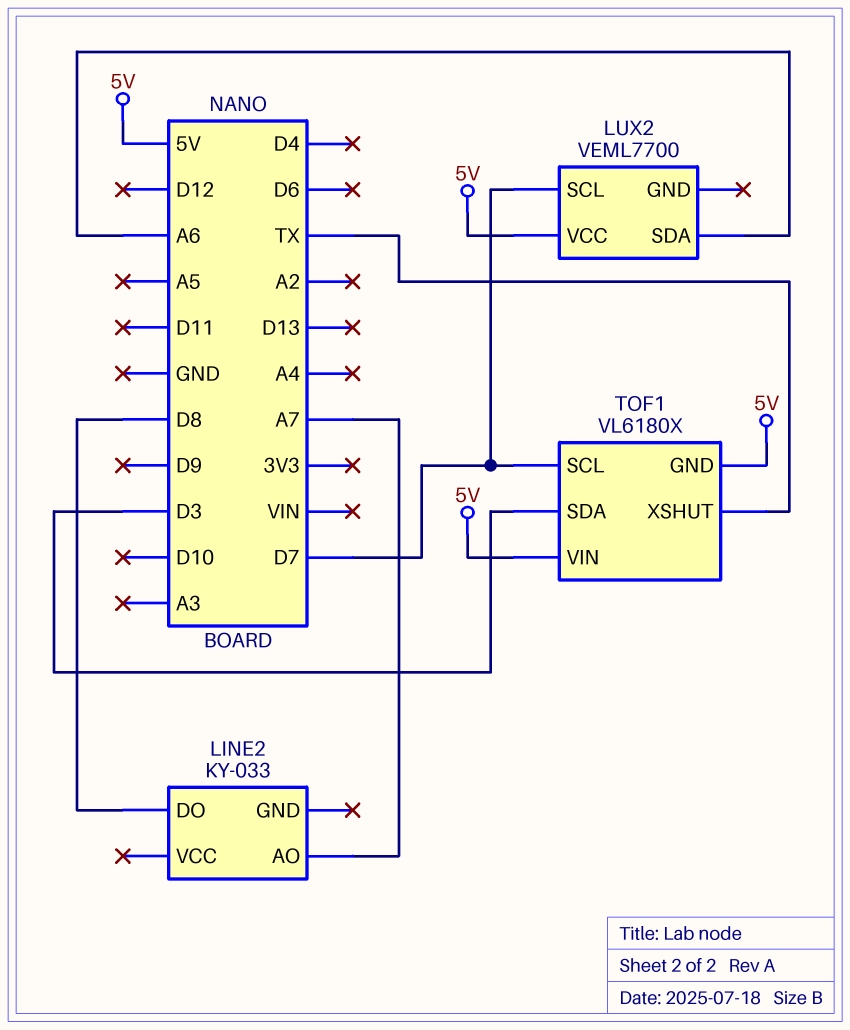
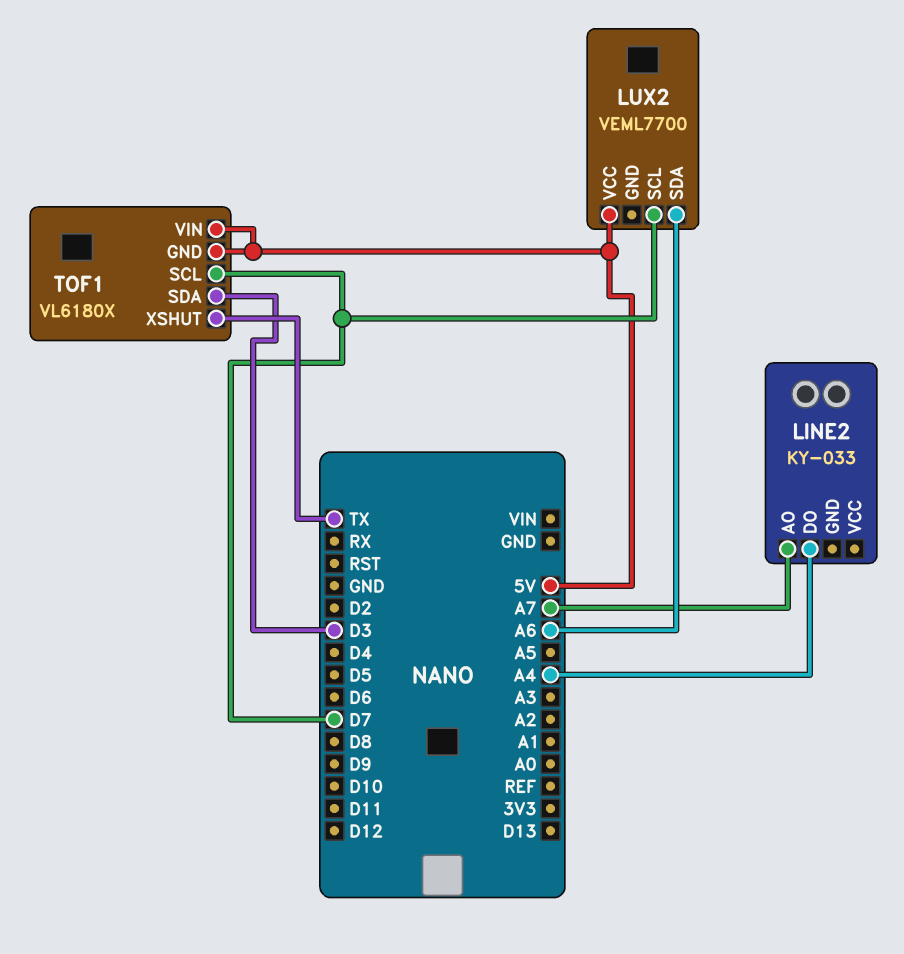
LINE2 pin DO: D8 -> A4

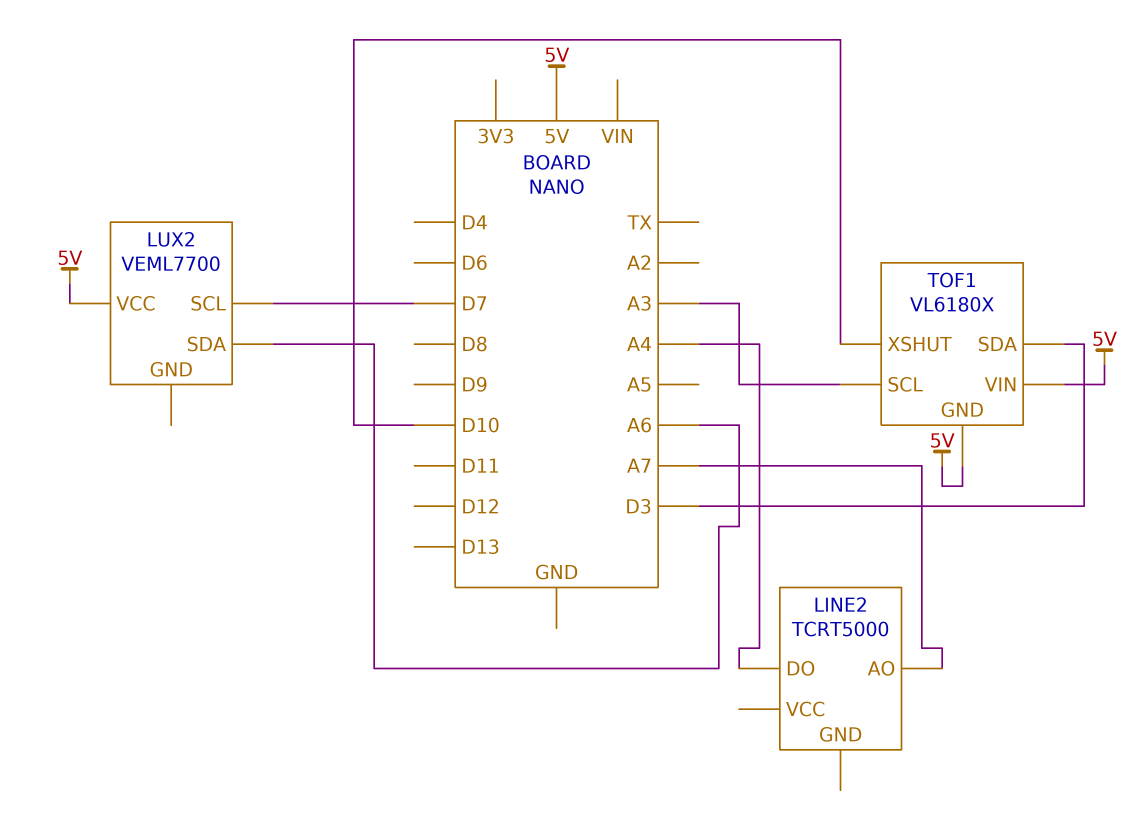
LINE2: KY-033 -> TCRT5000
TOF1 pin SCL: D7 -> A3
TOF1 pin XSHUT: TX -> D10

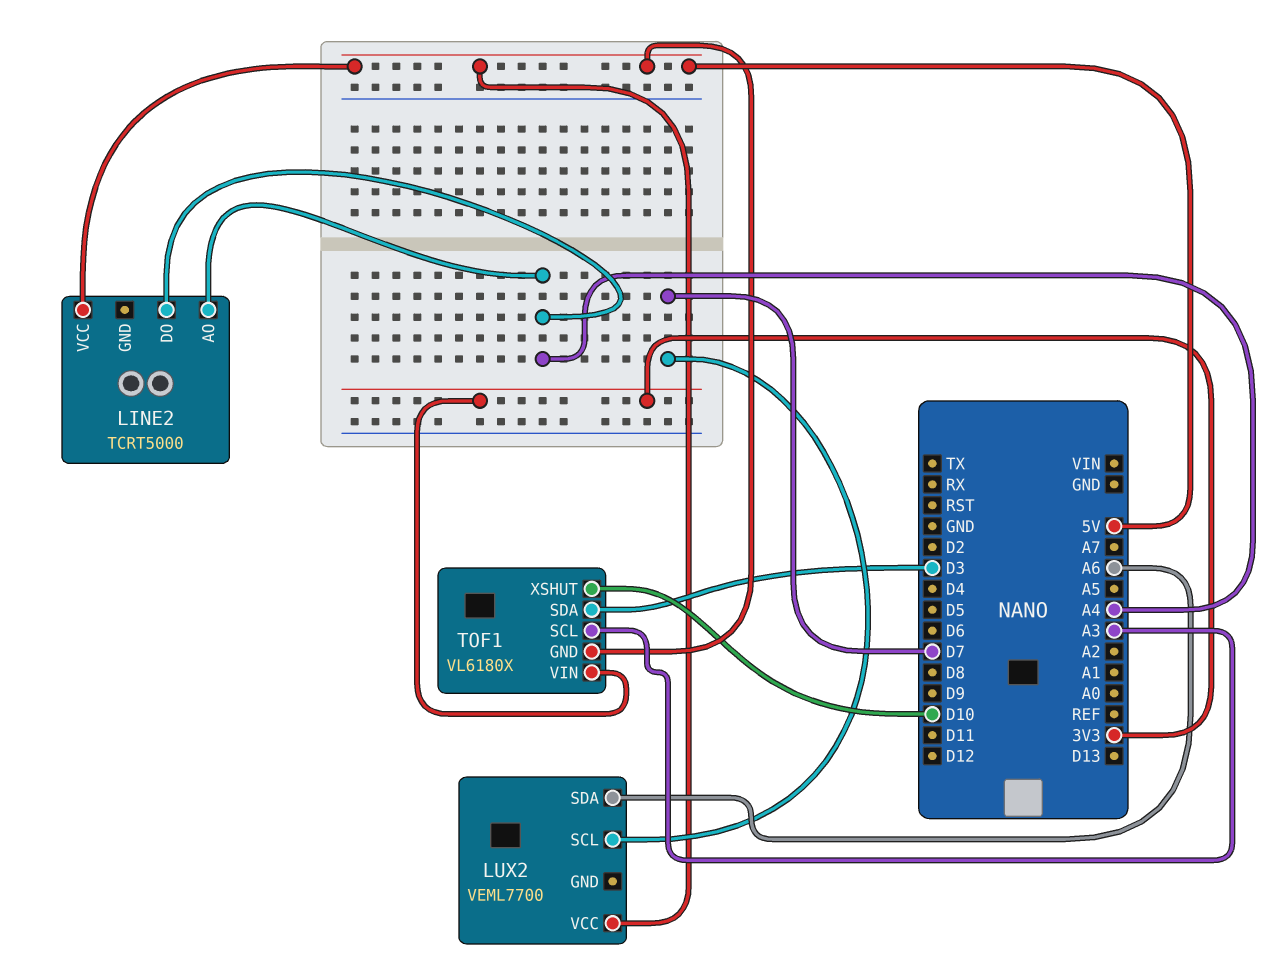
LINE2 pin AO: A7 -> A4
LINE2 pin VCC: none -> 5V
TOF1 pin VIN: 5V -> 3V3

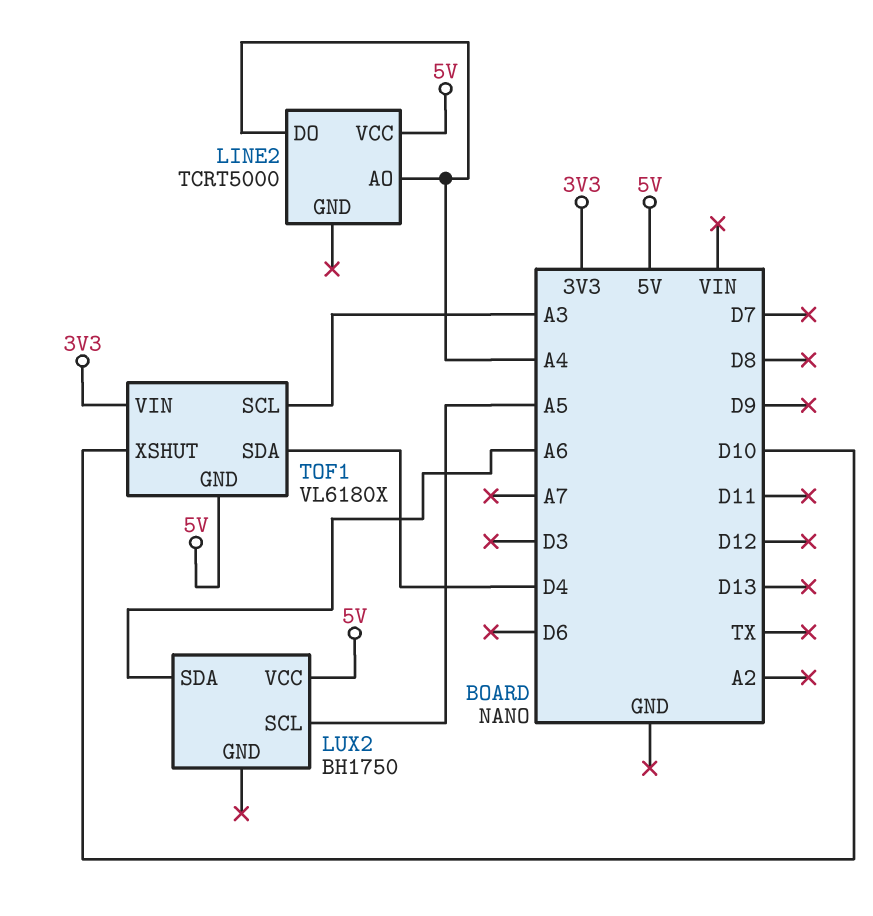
LUX2: VEML7700 -> BH1750
LUX2 pin SCL: D7 -> A5
TOF1 pin SDA: D3 -> D4

